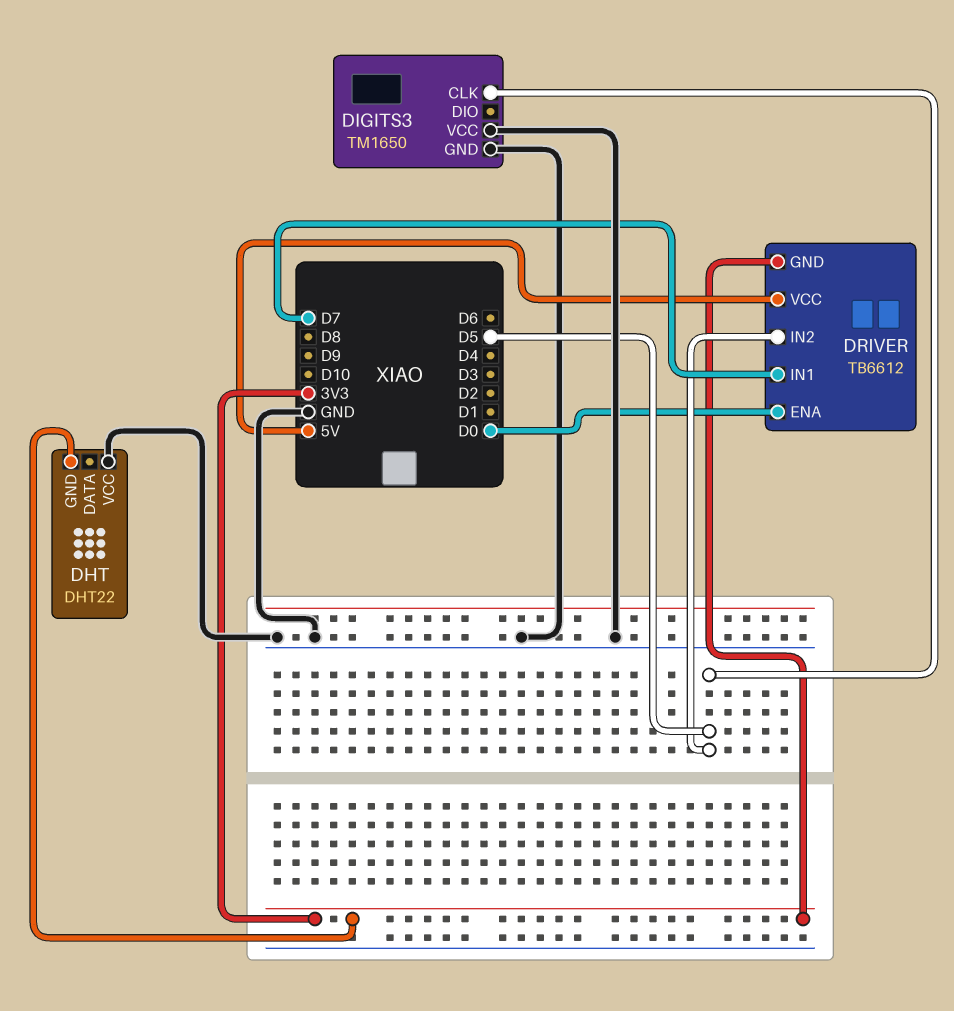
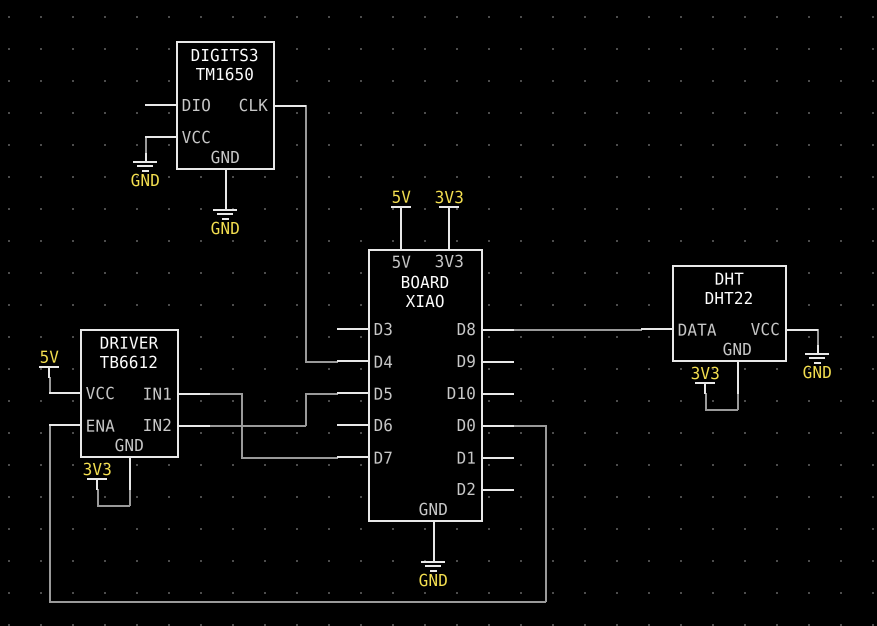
DHT pin DATA: none -> D8
DIGITS3 pin CLK: D5 -> D4

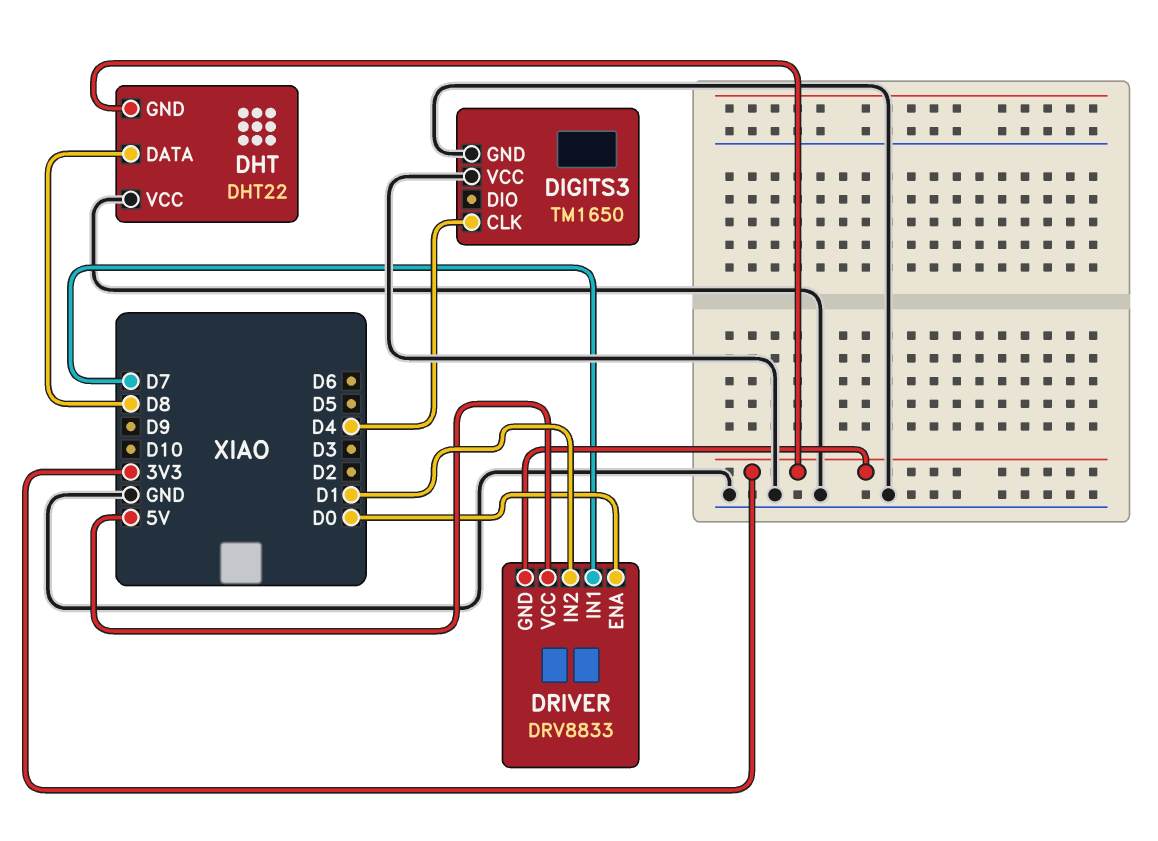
DRIVER: TB6612 -> DRV8833
DRIVER pin IN2: D5 -> D1

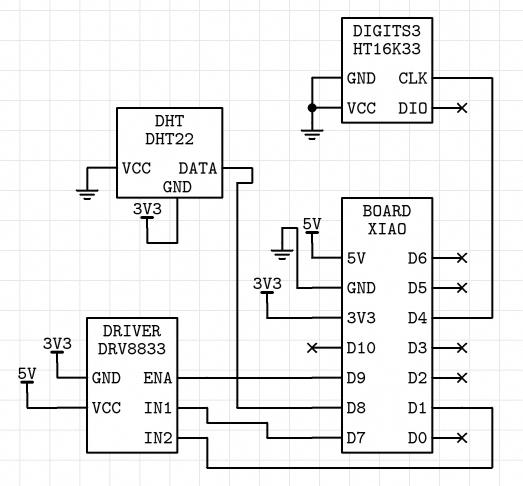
DIGITS3: TM1650 -> HT16K33
DRIVER pin ENA: D0 -> D9

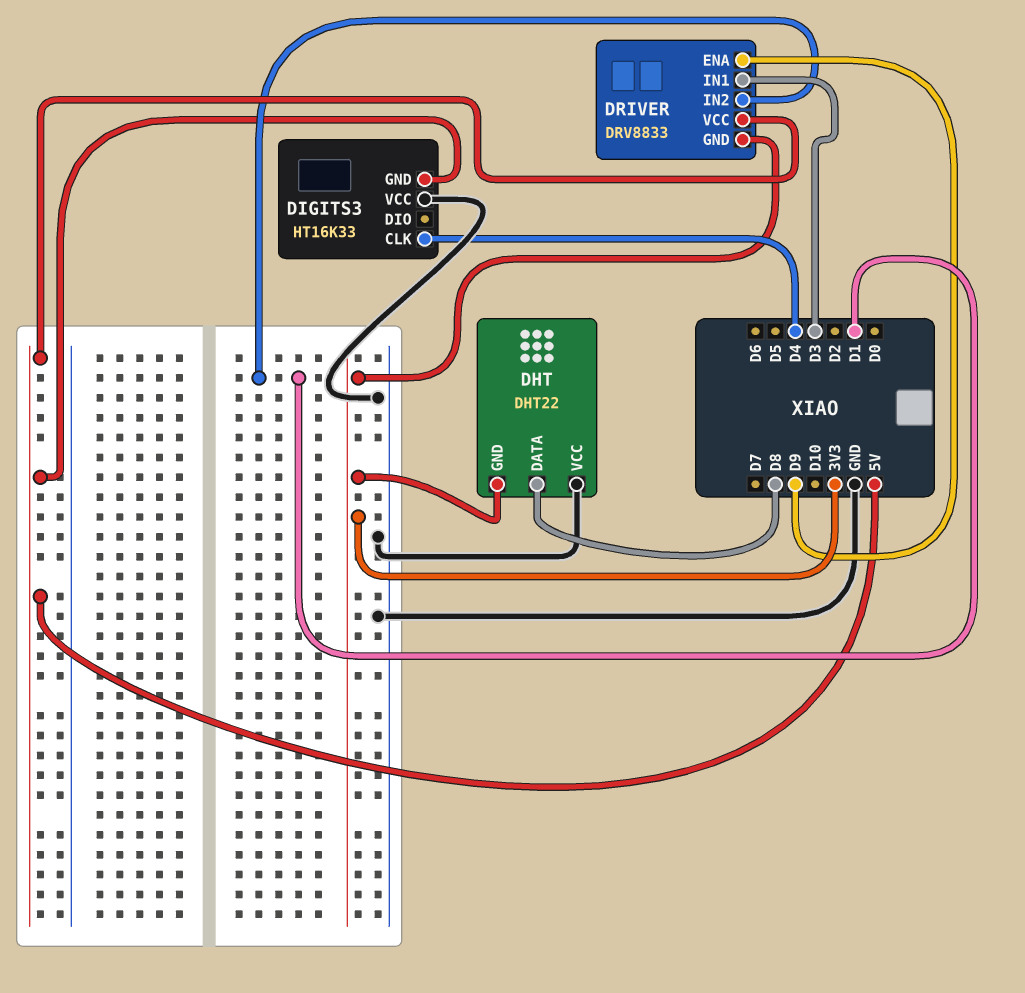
DIGITS3 pin GND: GND -> 5V
DRIVER pin IN1: D7 -> D3

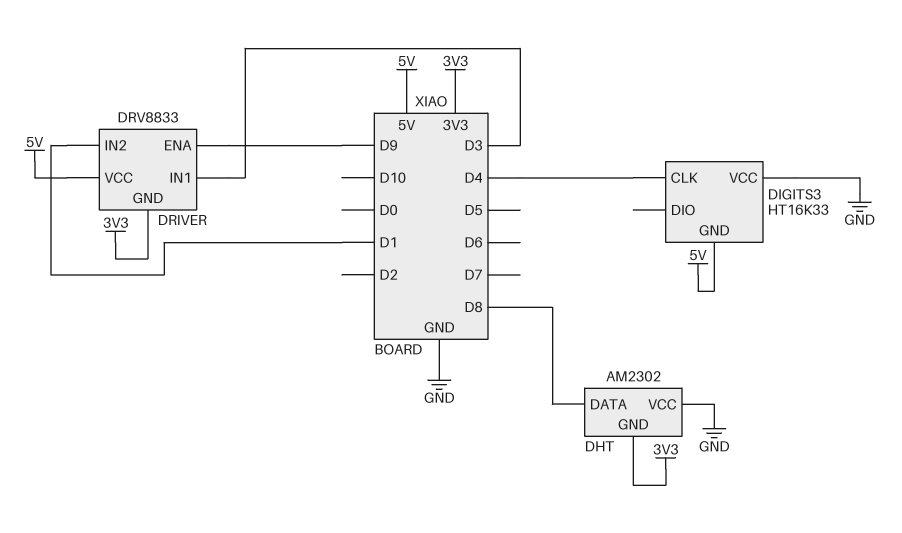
DHT: DHT22 -> AM2302

